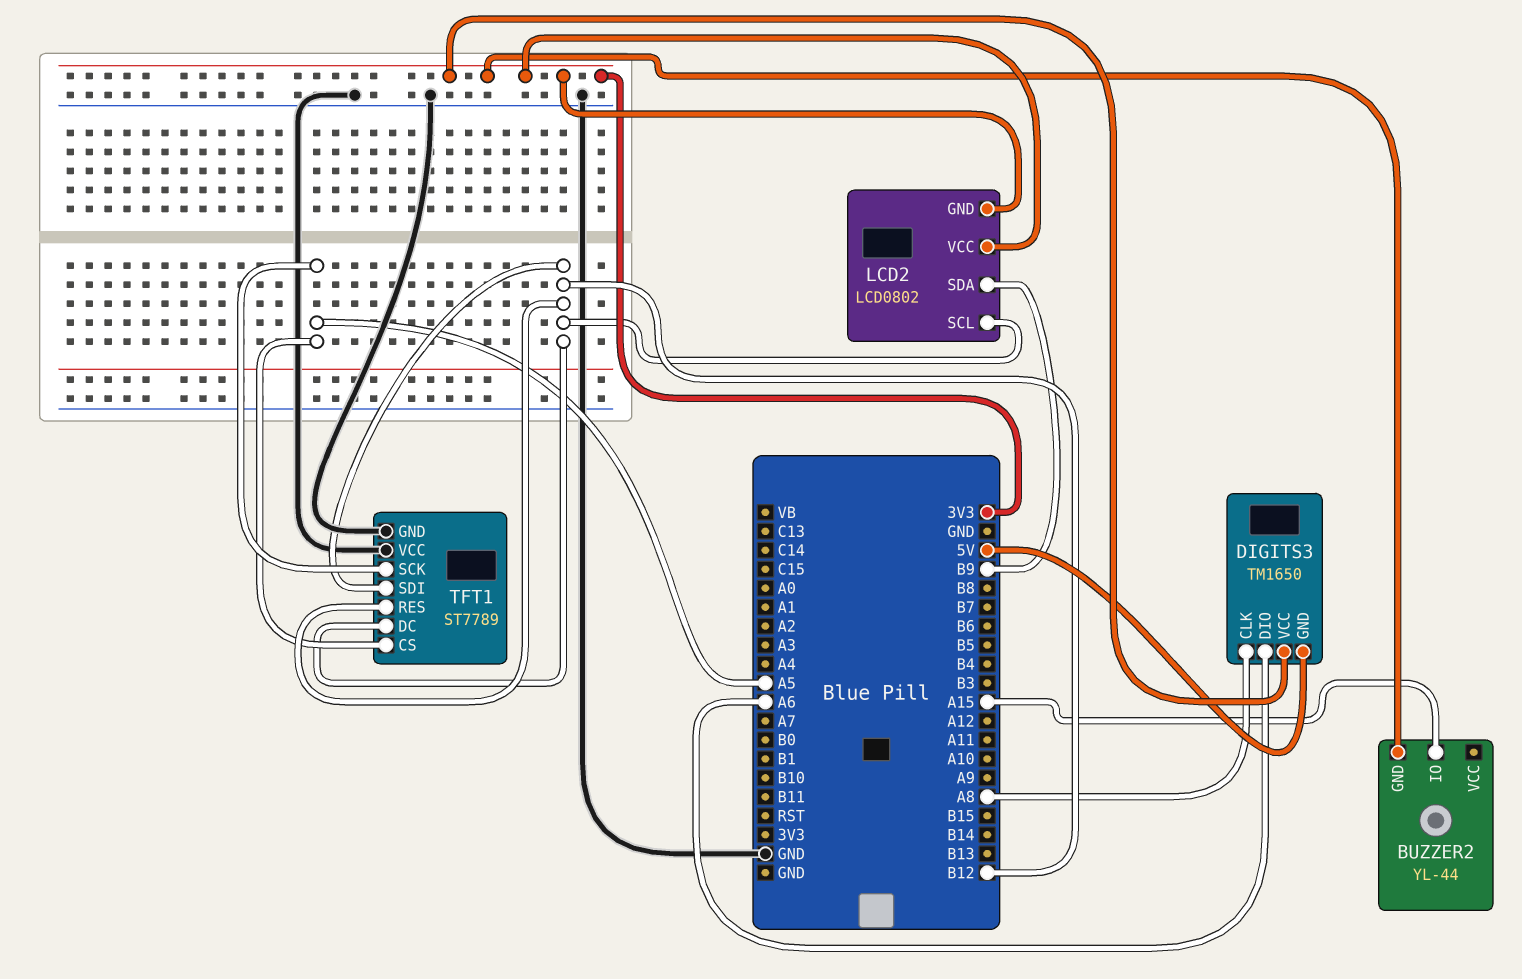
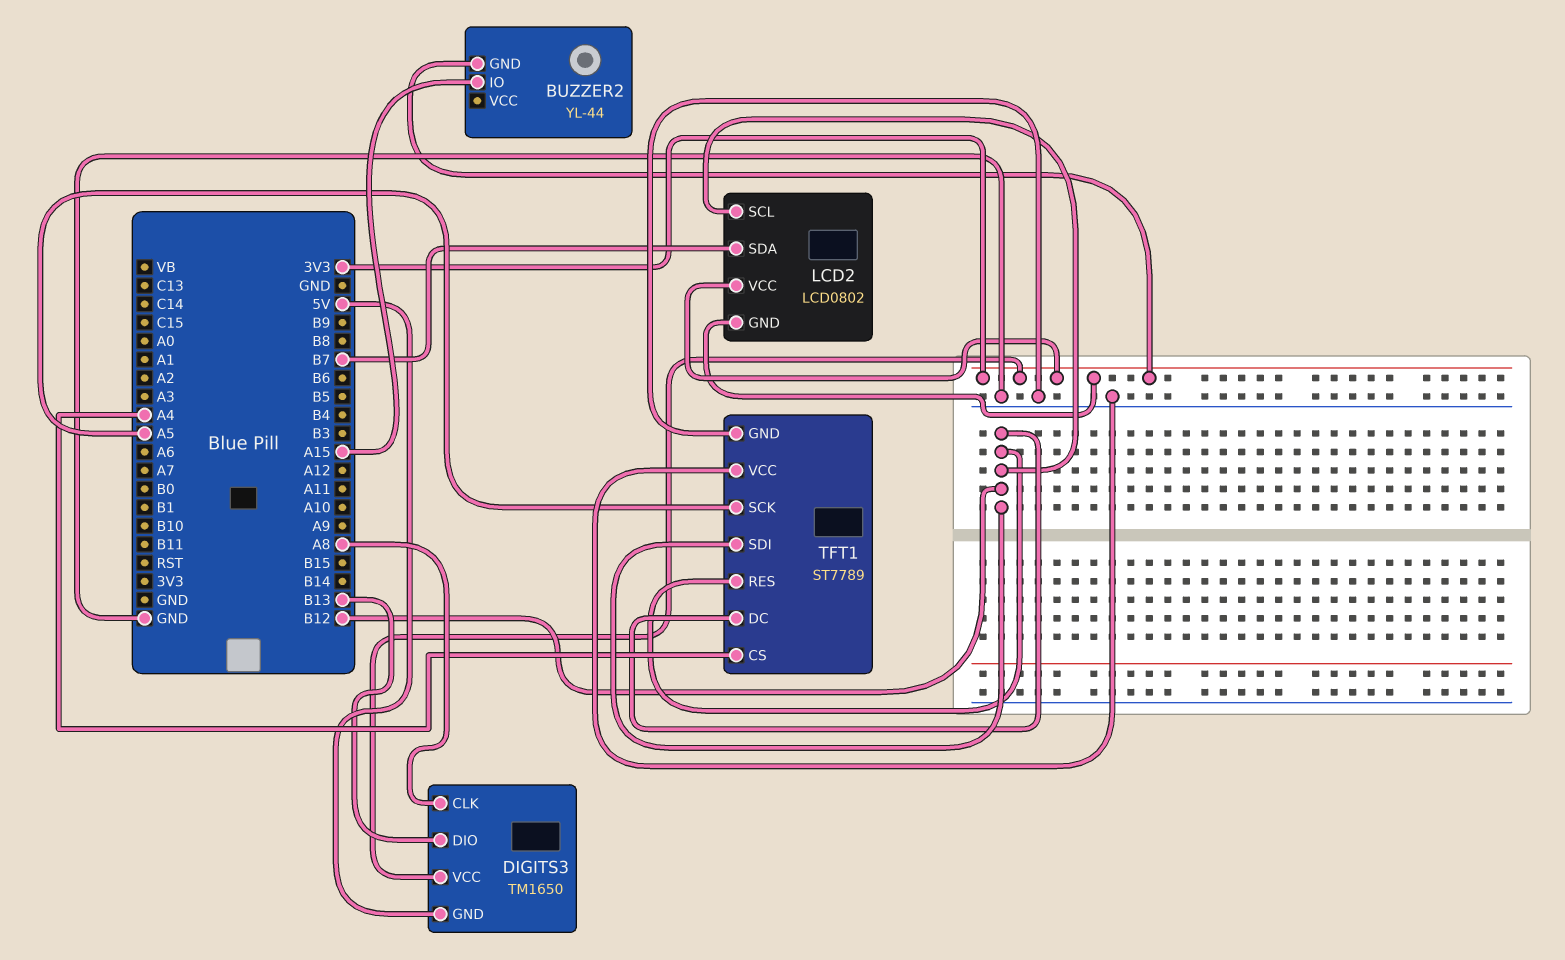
DIGITS3 pin DIO: A6 -> B13
LCD2 pin SDA: B9 -> B7
TFT1 pin CS: A5 -> A4

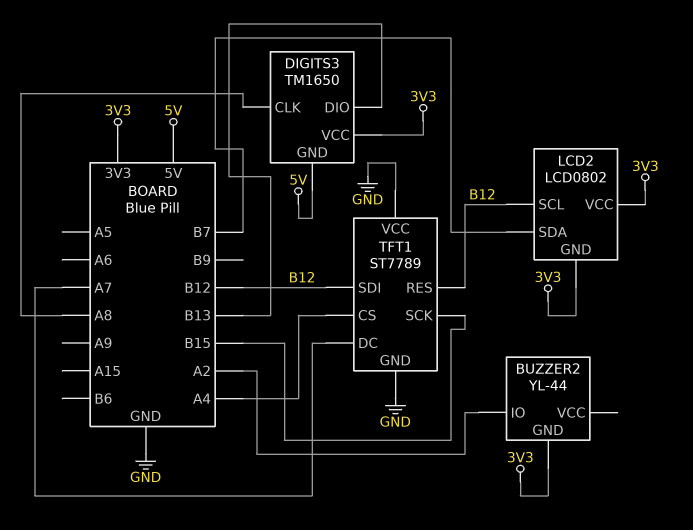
BUZZER2 pin IO: A15 -> A2
TFT1 pin DC: B12 -> A7
TFT1 pin SCK: A5 -> B15

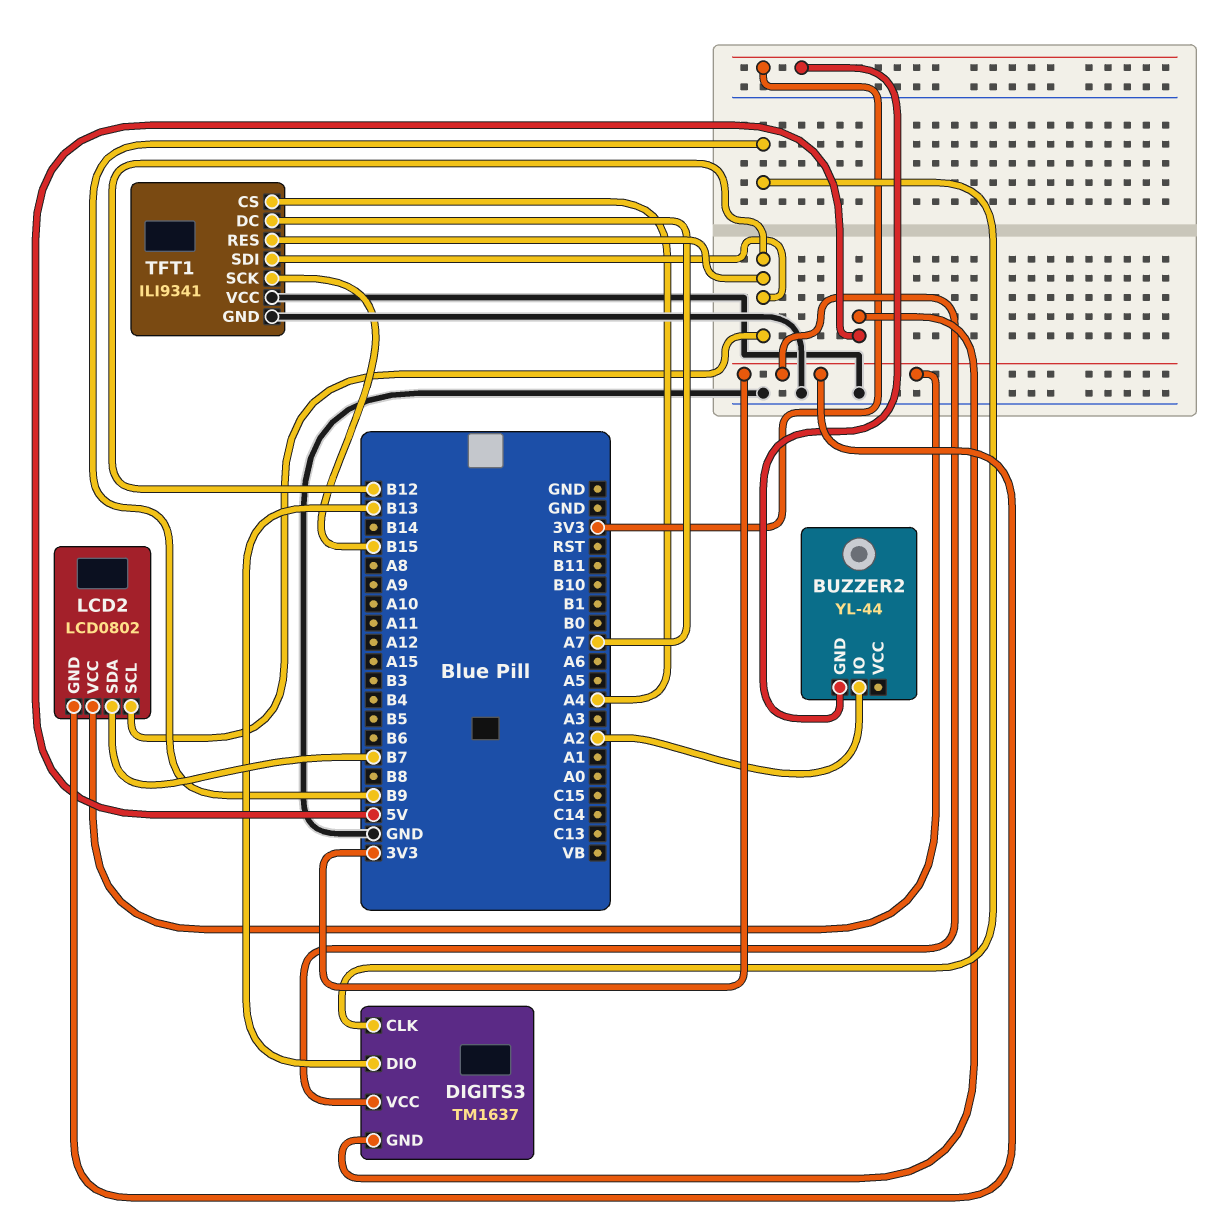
DIGITS3: TM1650 -> TM1637
DIGITS3 pin CLK: A8 -> B9
TFT1: ST7789 -> ILI9341

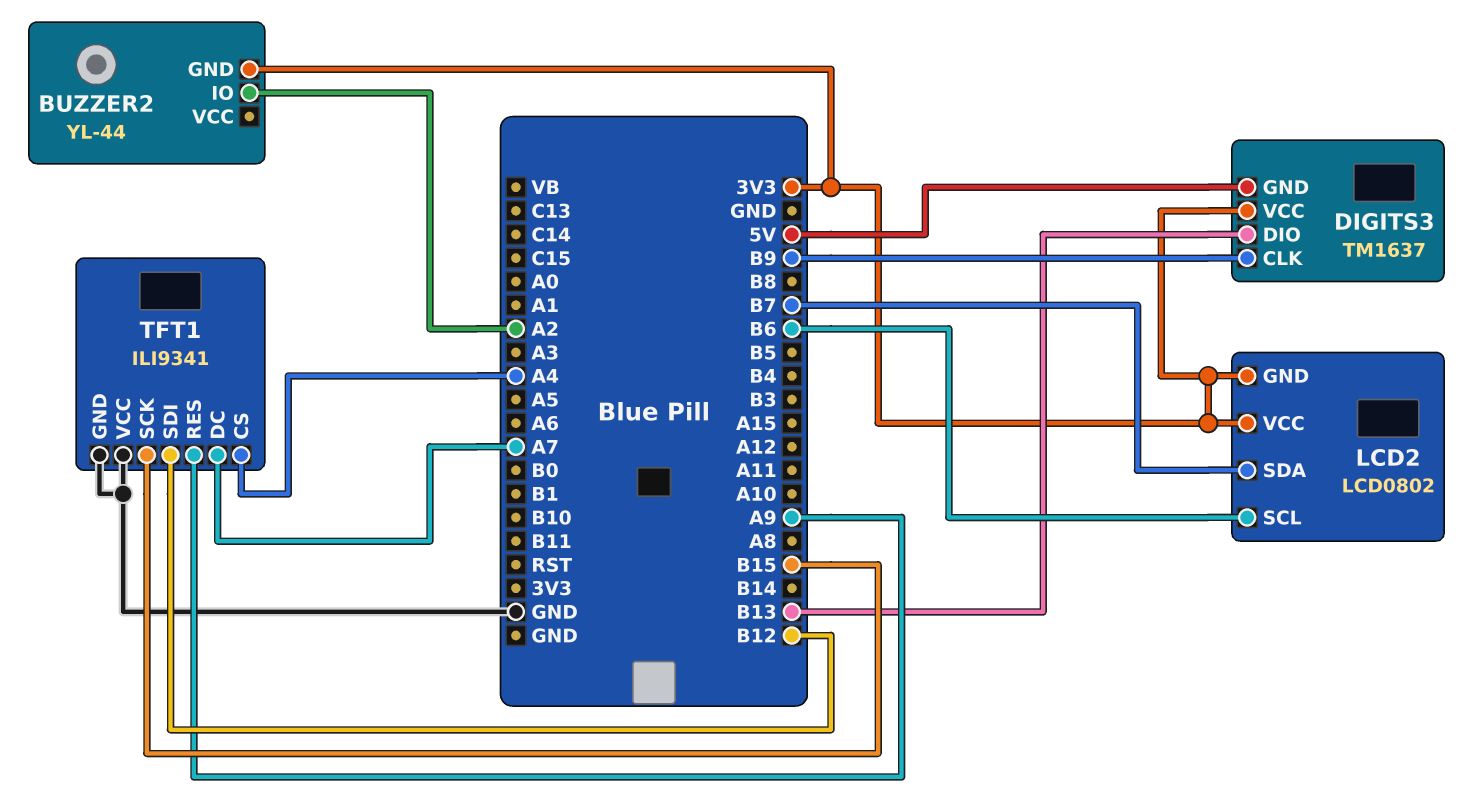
LCD2 pin SCL: B12 -> B6
TFT1 pin RES: B12 -> A9

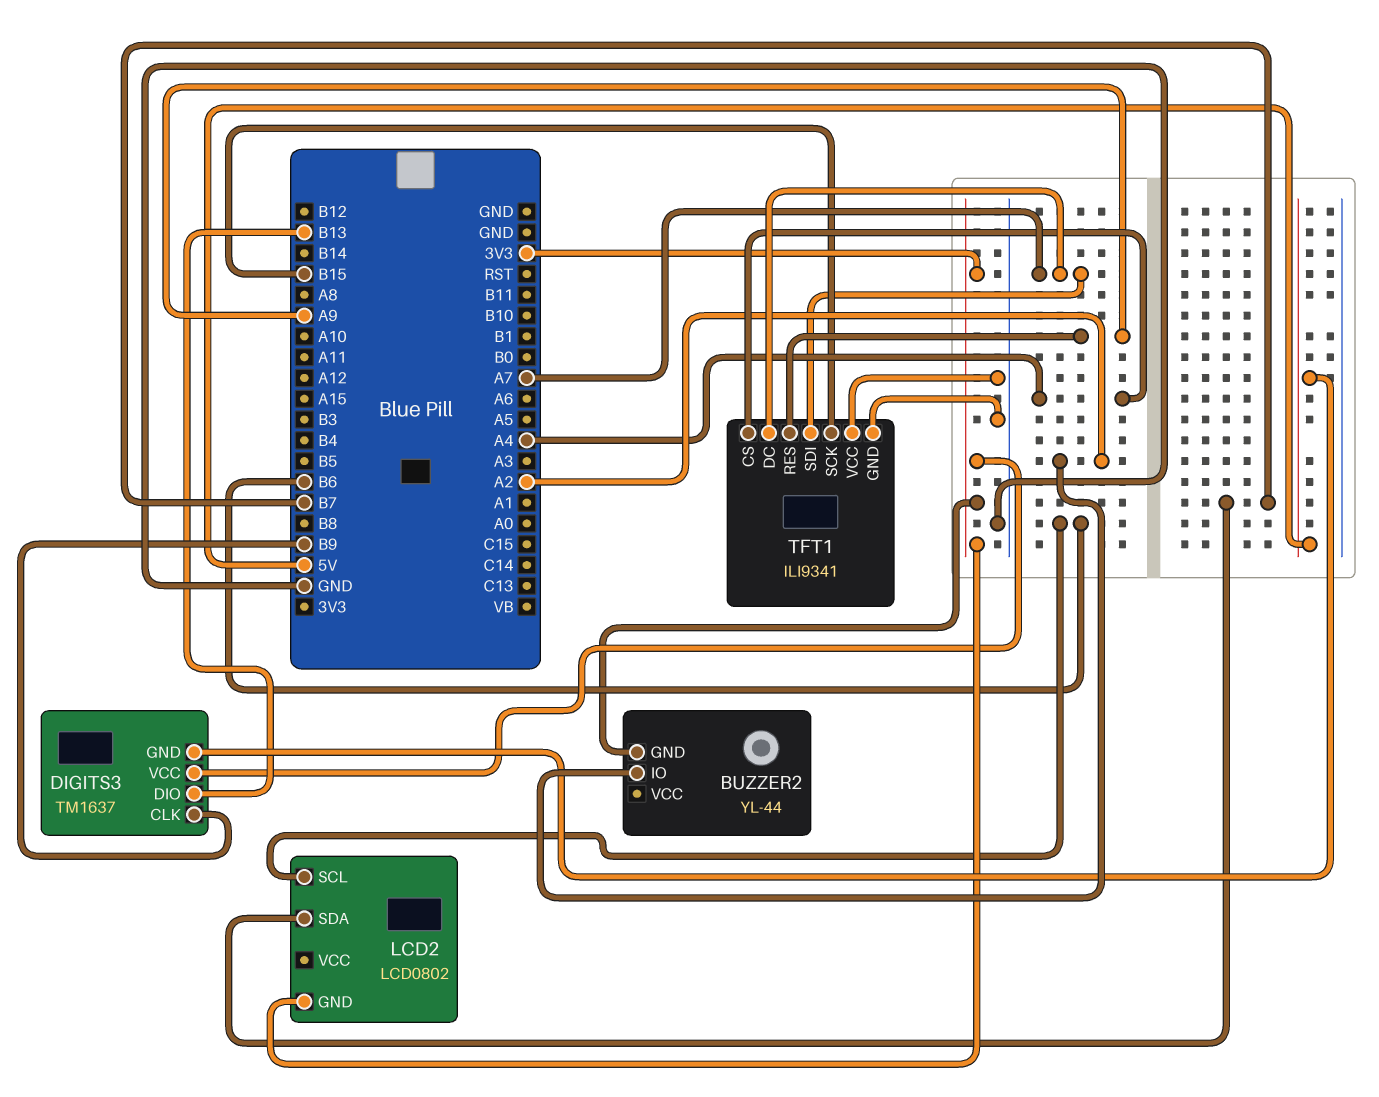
LCD2 pin VCC: 3V3 -> none
TFT1 pin SDI: B12 -> A7

